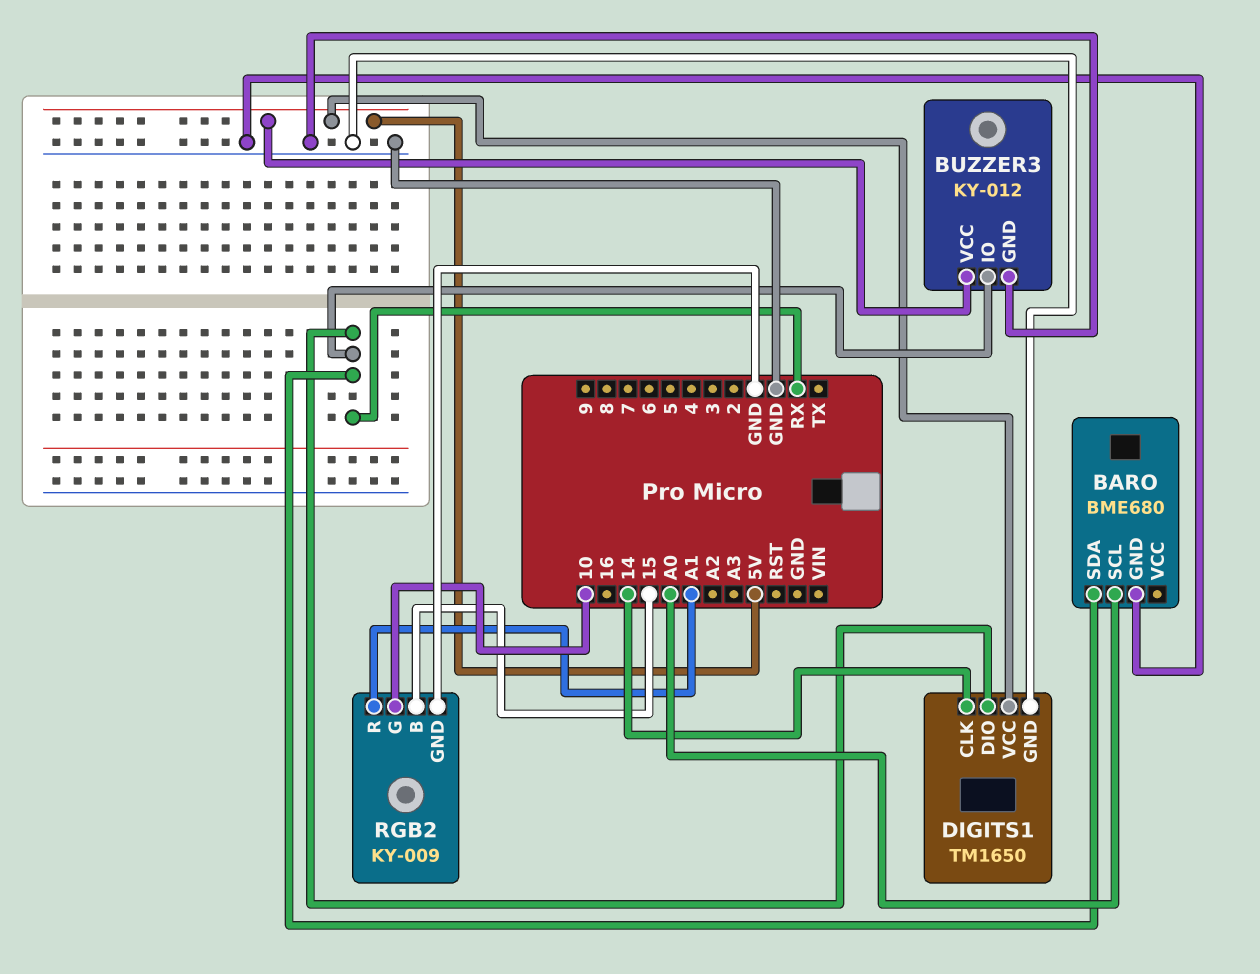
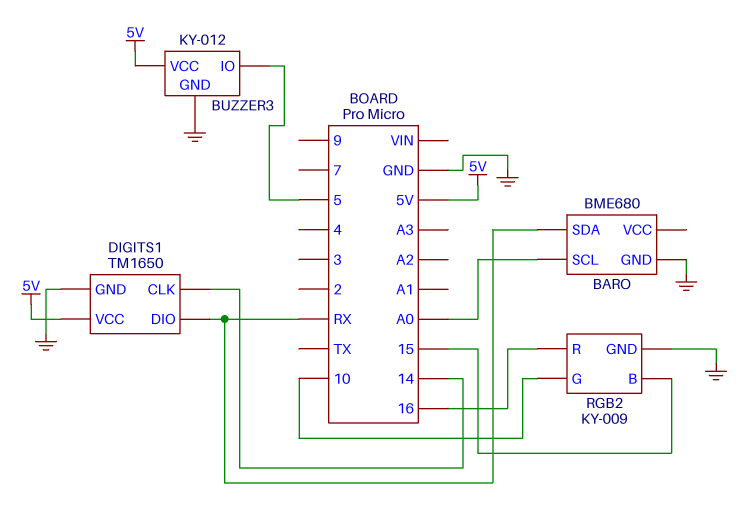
BUZZER3 pin IO: RX -> 5
RGB2 pin R: A1 -> 16

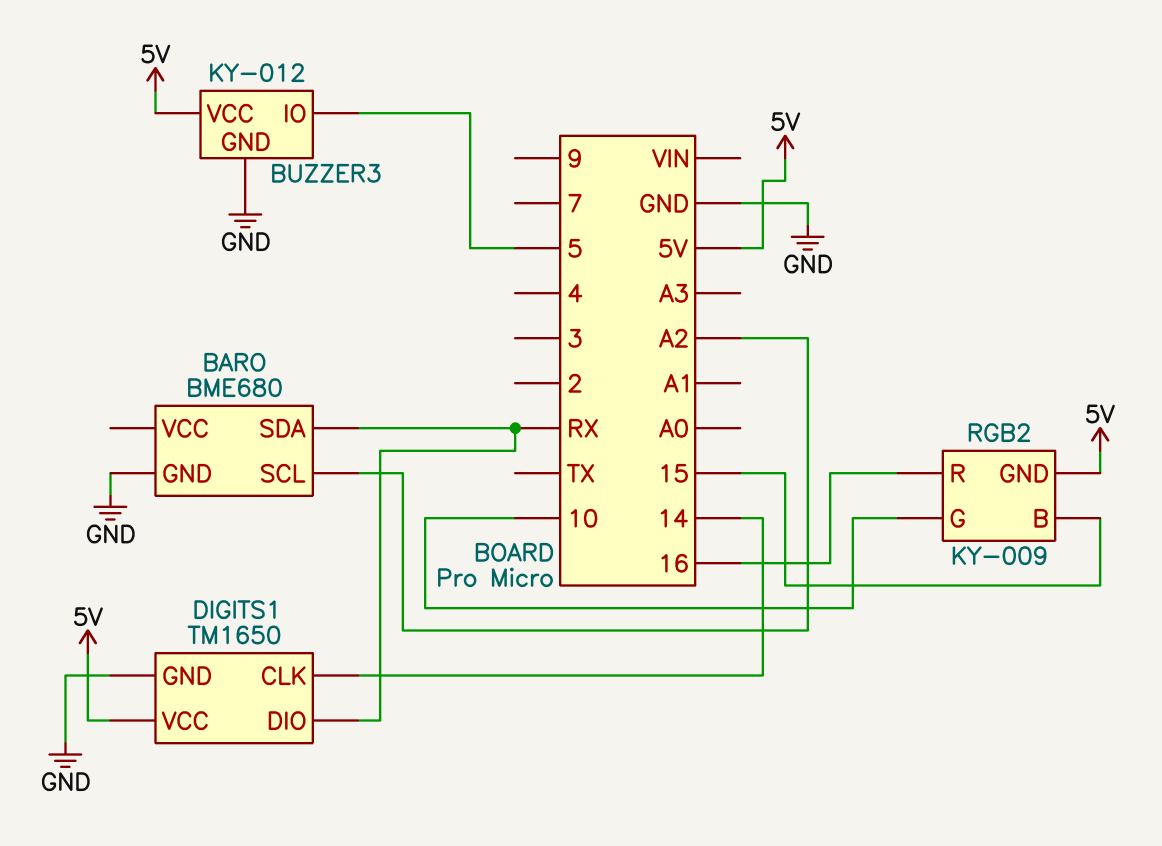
BARO pin SCL: A0 -> A2
RGB2 pin GND: GND -> 5V

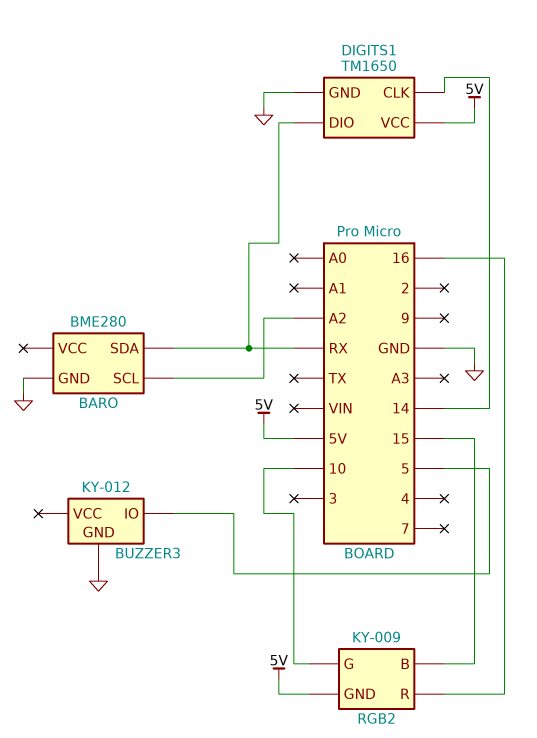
BARO: BME680 -> BME280
BUZZER3 pin VCC: 5V -> none

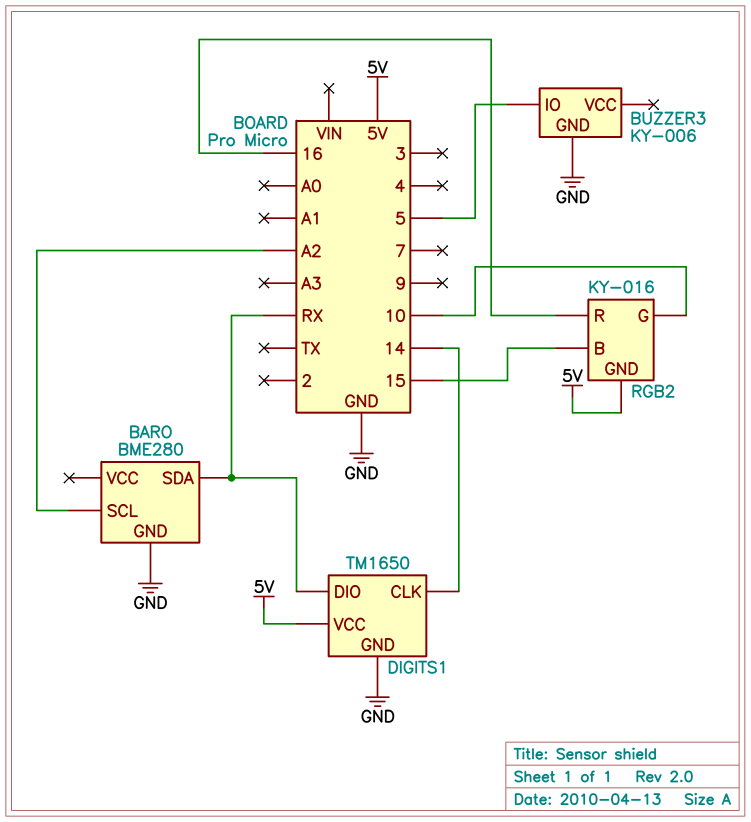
BUZZER3: KY-012 -> KY-006
RGB2: KY-009 -> KY-016

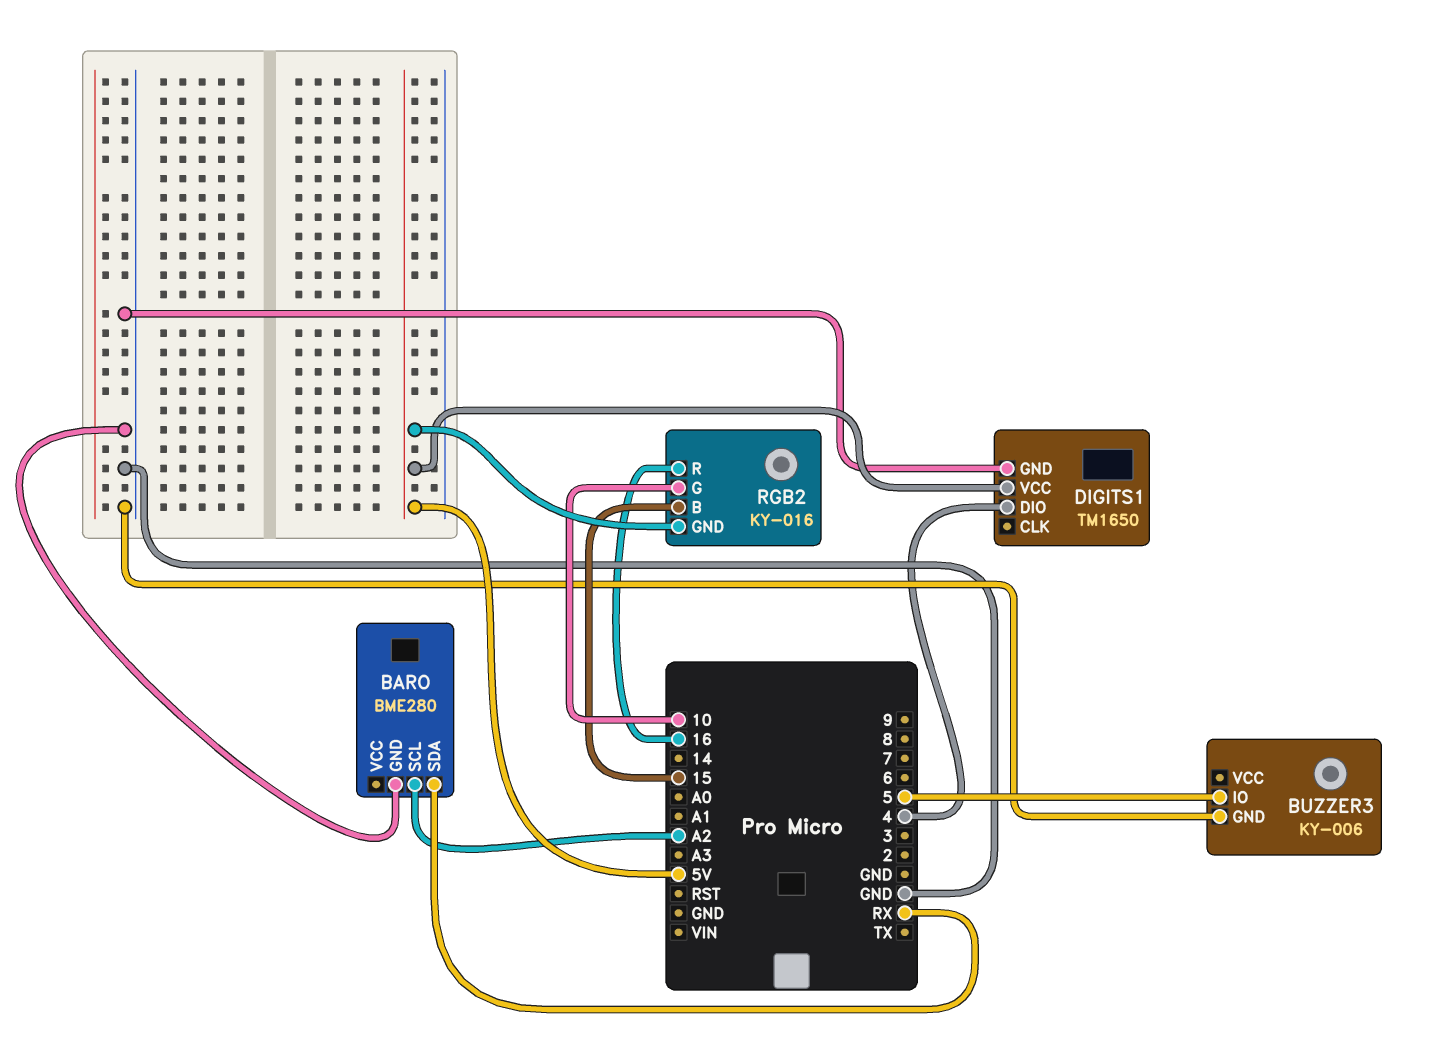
DIGITS1 pin CLK: 14 -> none
DIGITS1 pin DIO: RX -> 4

